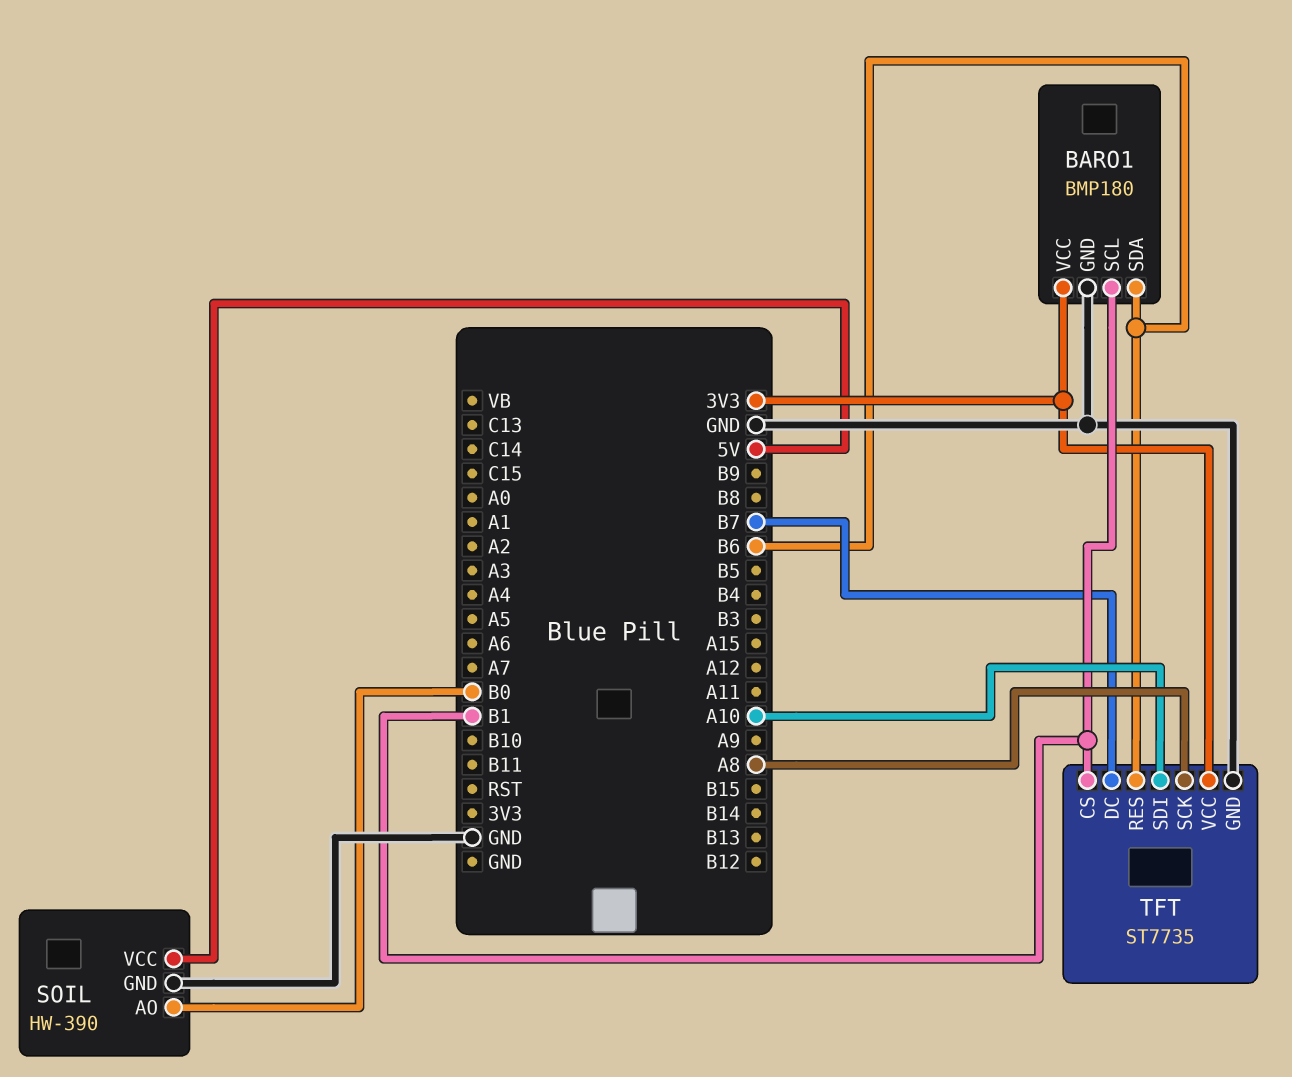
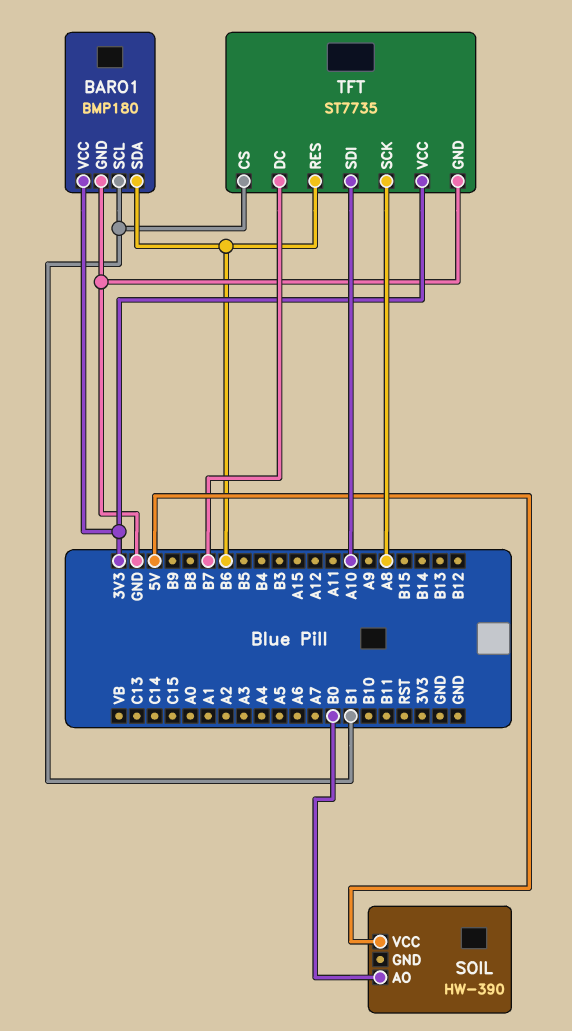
SOIL pin GND: GND -> none

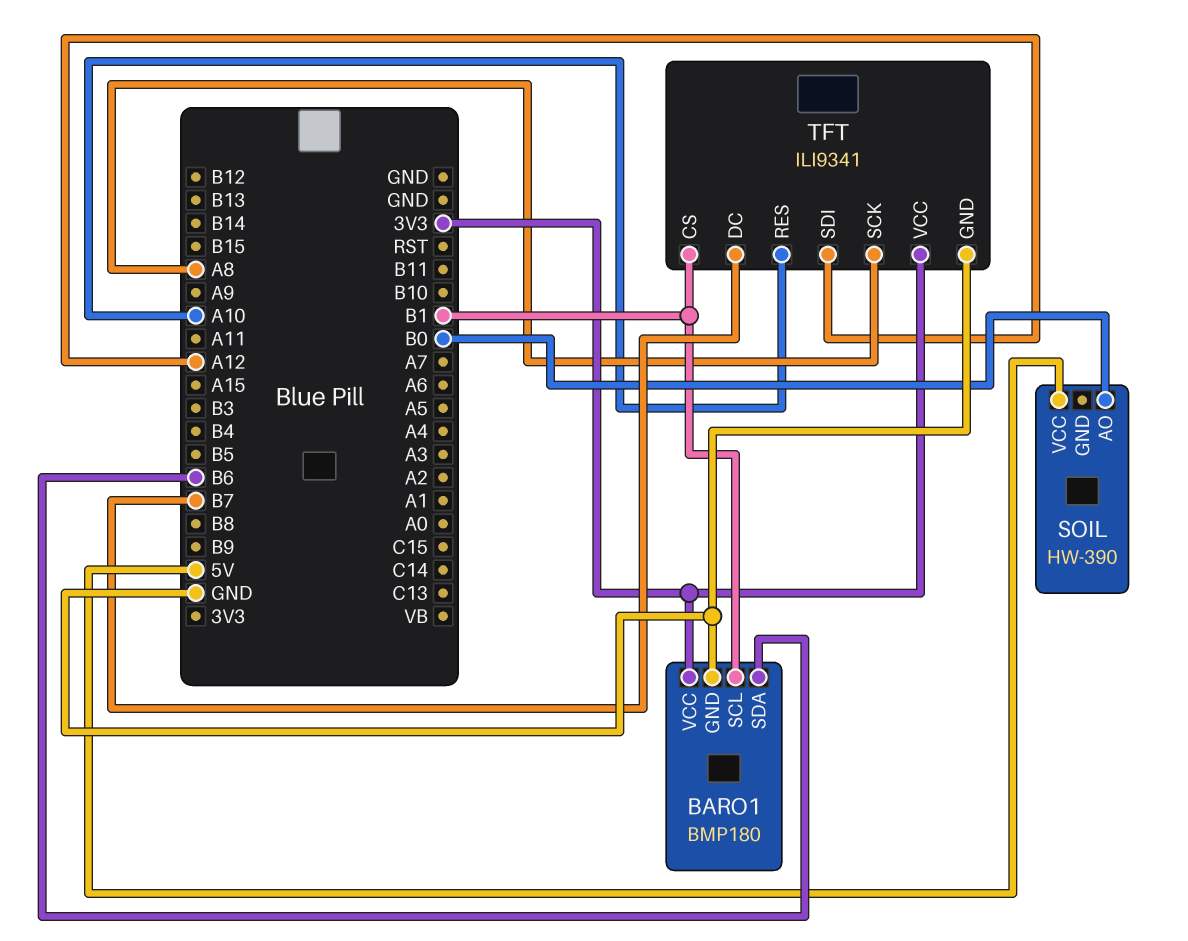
TFT: ST7735 -> ILI9341
TFT pin RES: B6 -> A10
TFT pin SDI: A10 -> A12

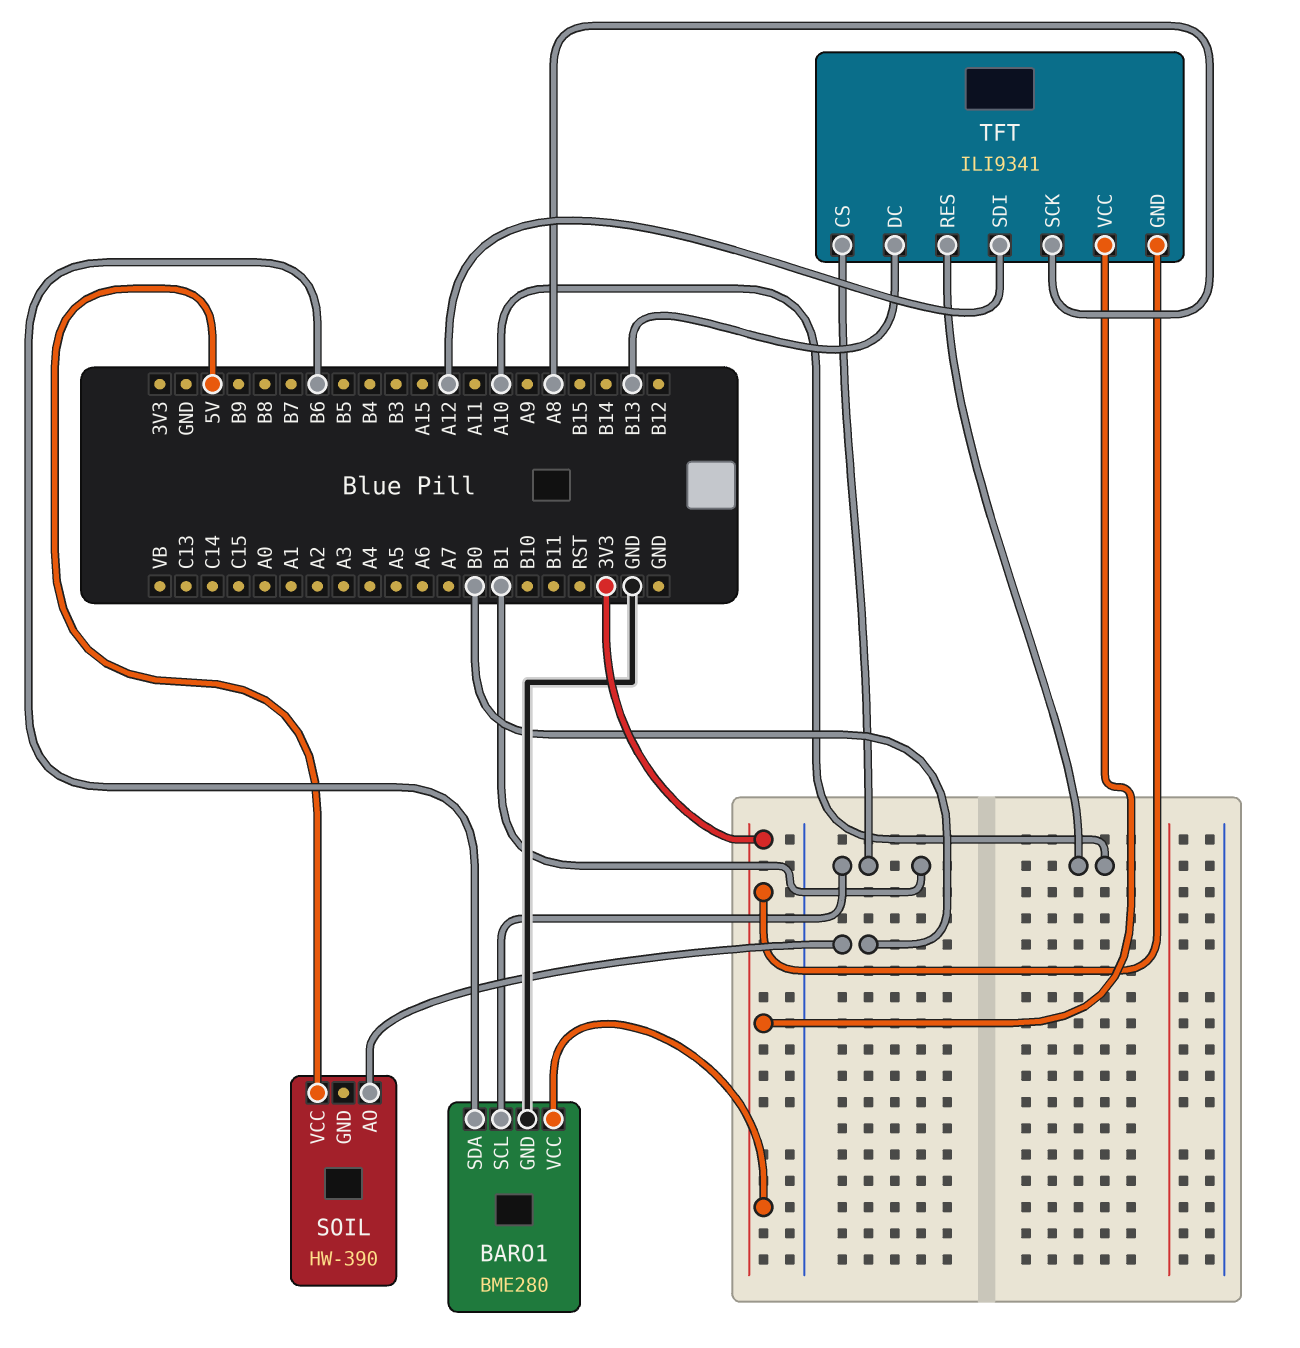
BARO1: BMP180 -> BME280
TFT pin DC: B7 -> B13
TFT pin GND: GND -> 3V3

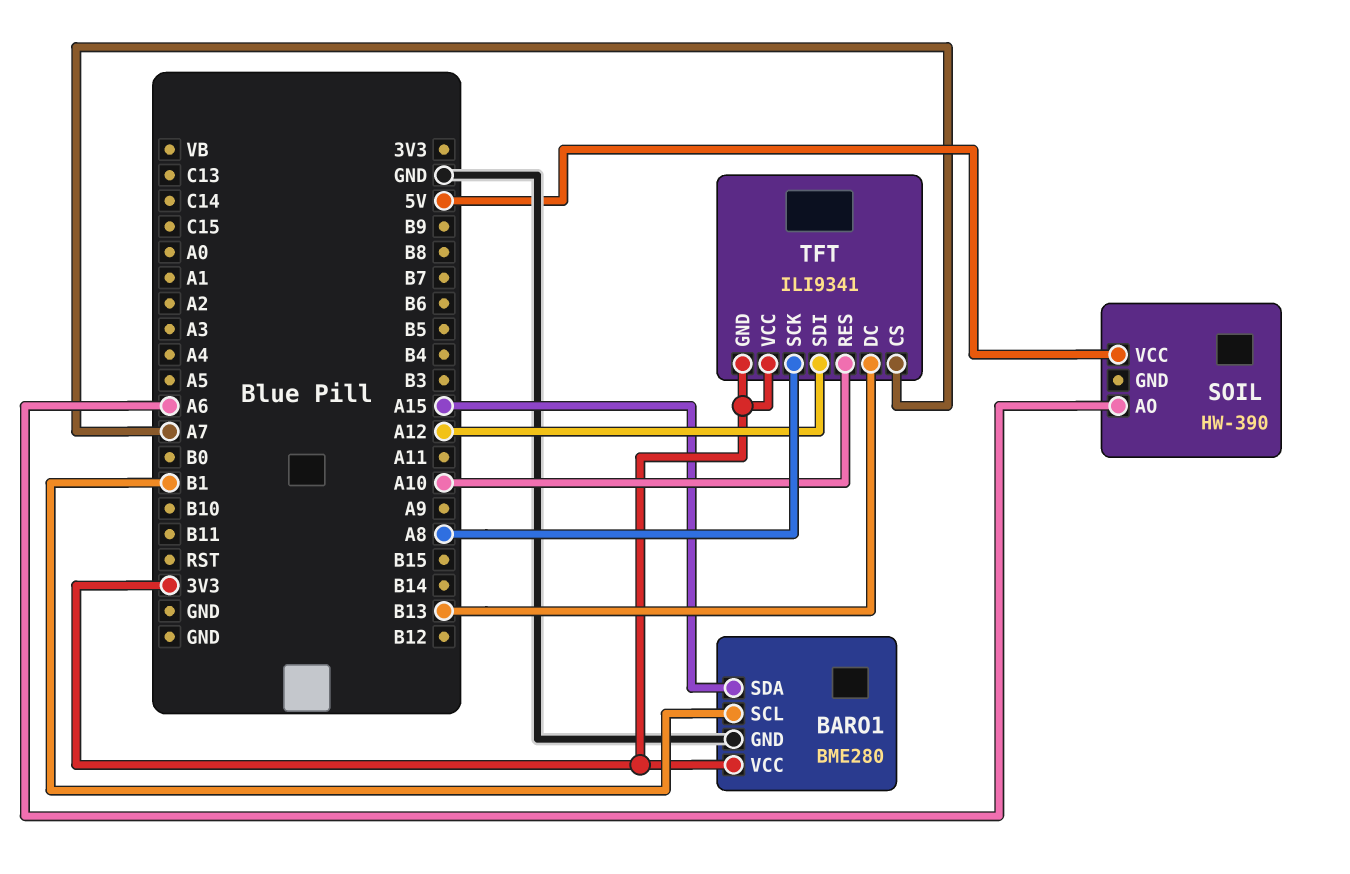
BARO1 pin SDA: B6 -> A15
SOIL pin AO: B0 -> A6
TFT pin CS: B1 -> A7

